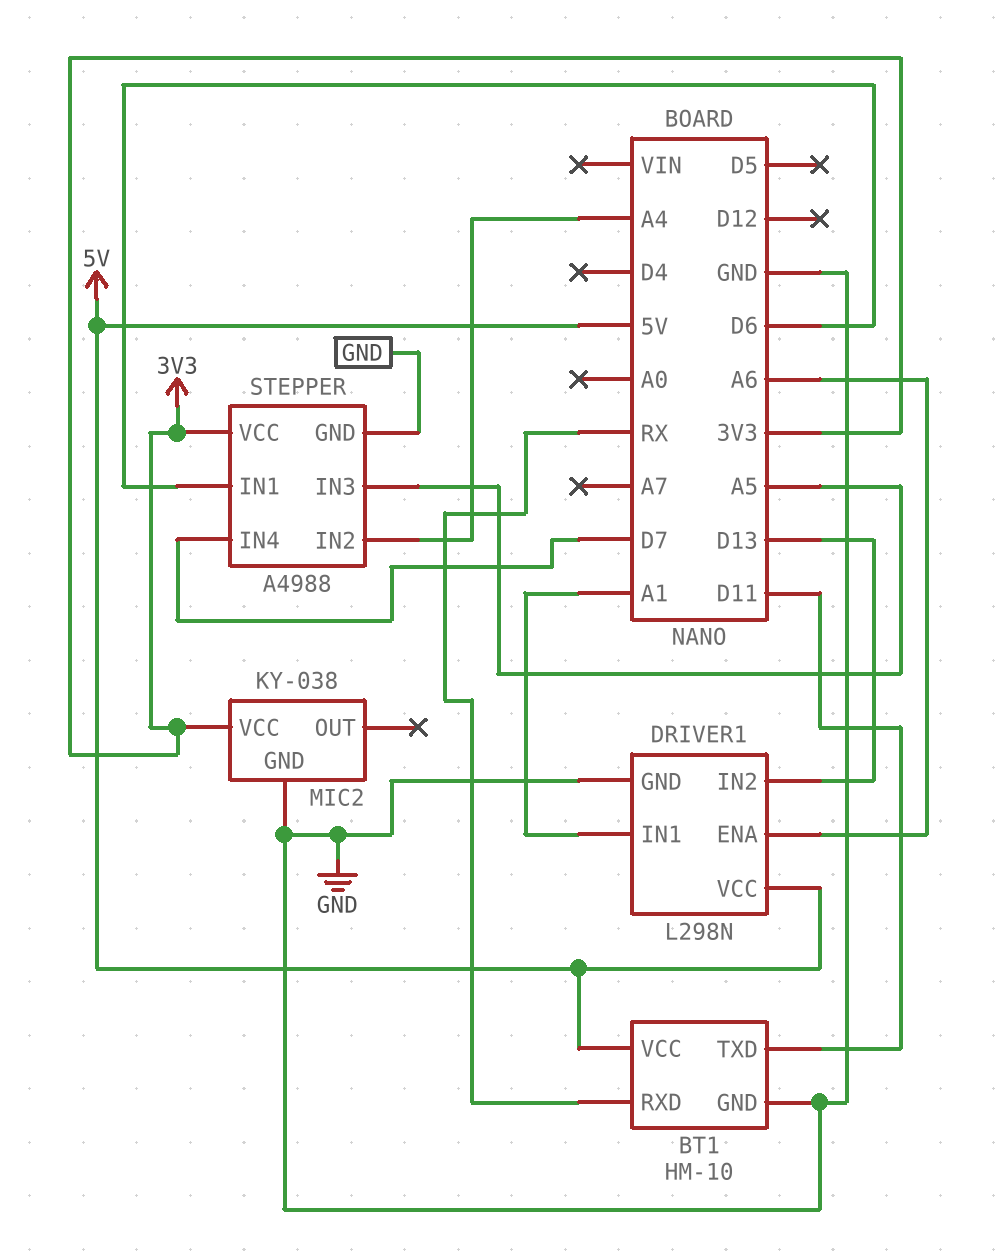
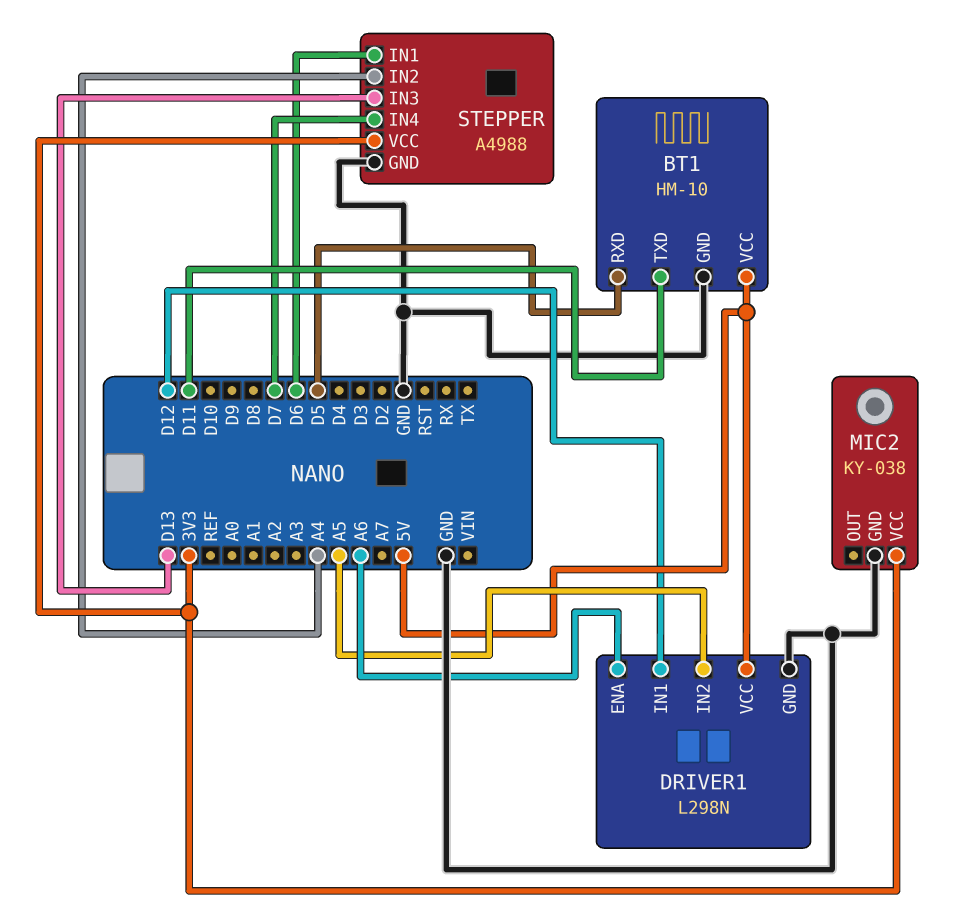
BT1 pin RXD: RX -> D5
DRIVER1 pin IN1: A1 -> D12
DRIVER1 pin IN2: D13 -> A5
STEPPER pin IN3: A5 -> D13

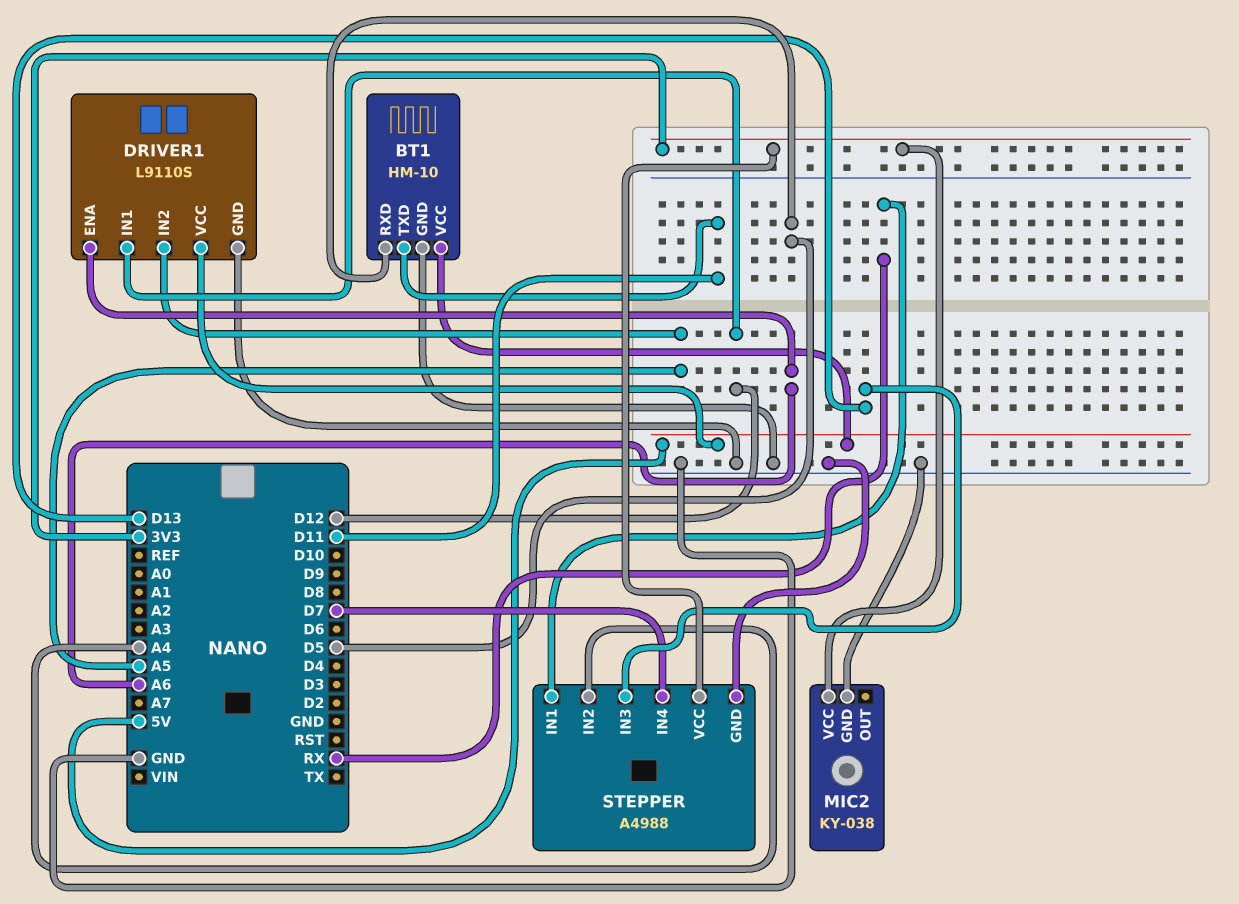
DRIVER1: L298N -> L9110S
STEPPER pin IN1: D6 -> RX

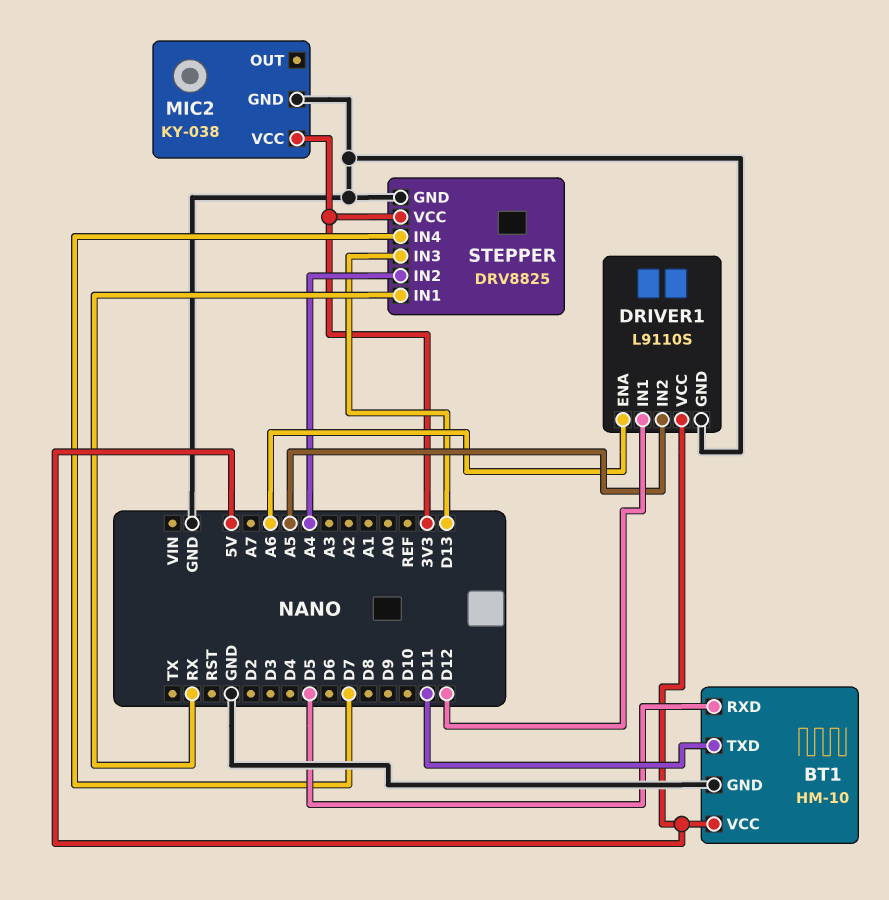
STEPPER: A4988 -> DRV8825

